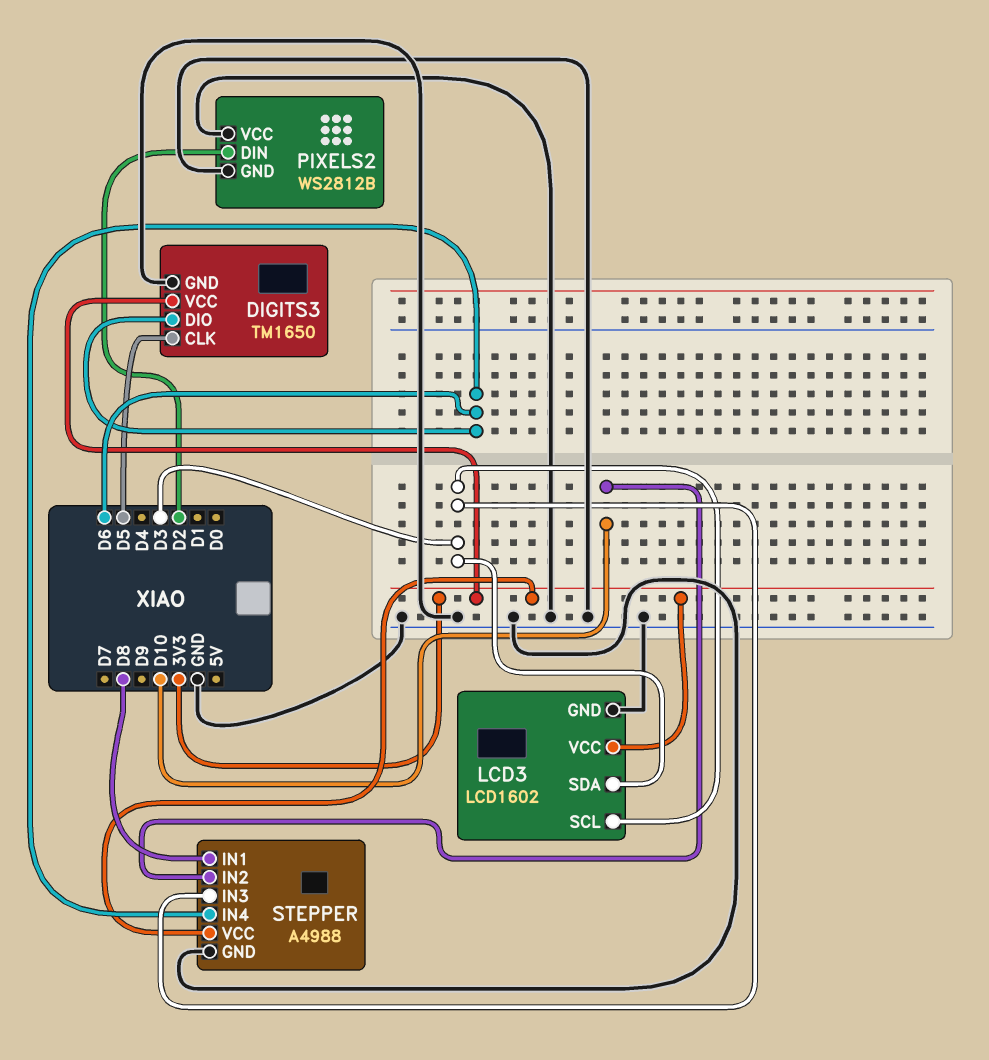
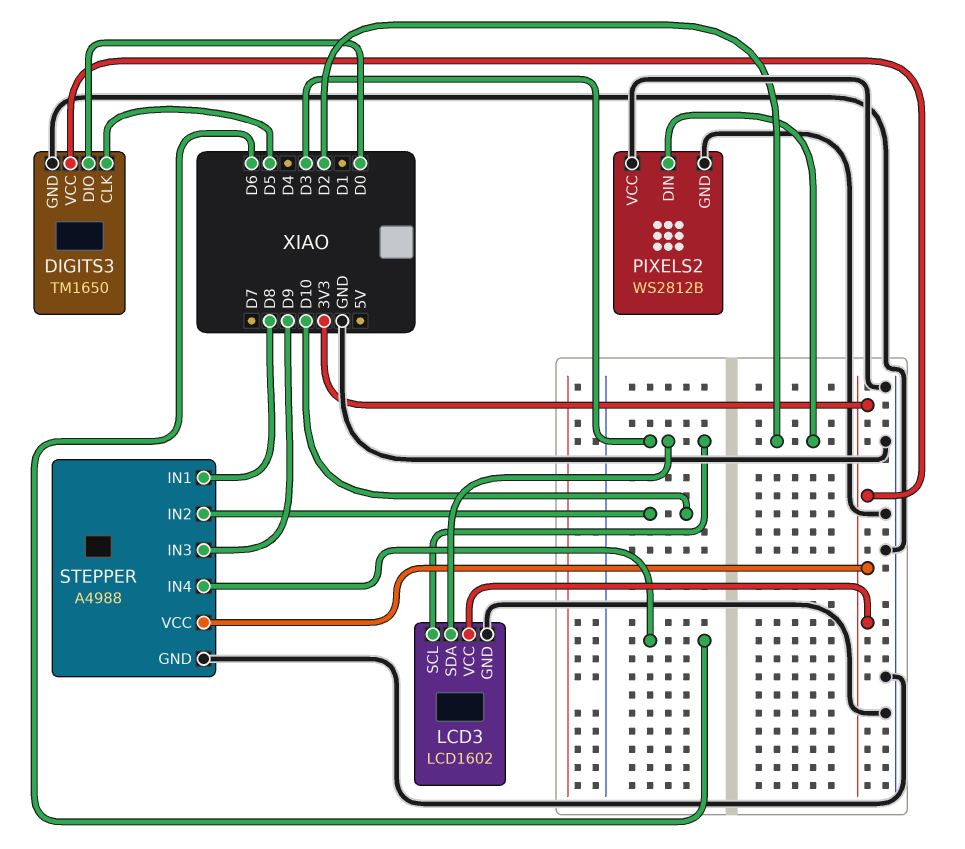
DIGITS3 pin DIO: D6 -> D0
STEPPER pin IN3: D3 -> D9

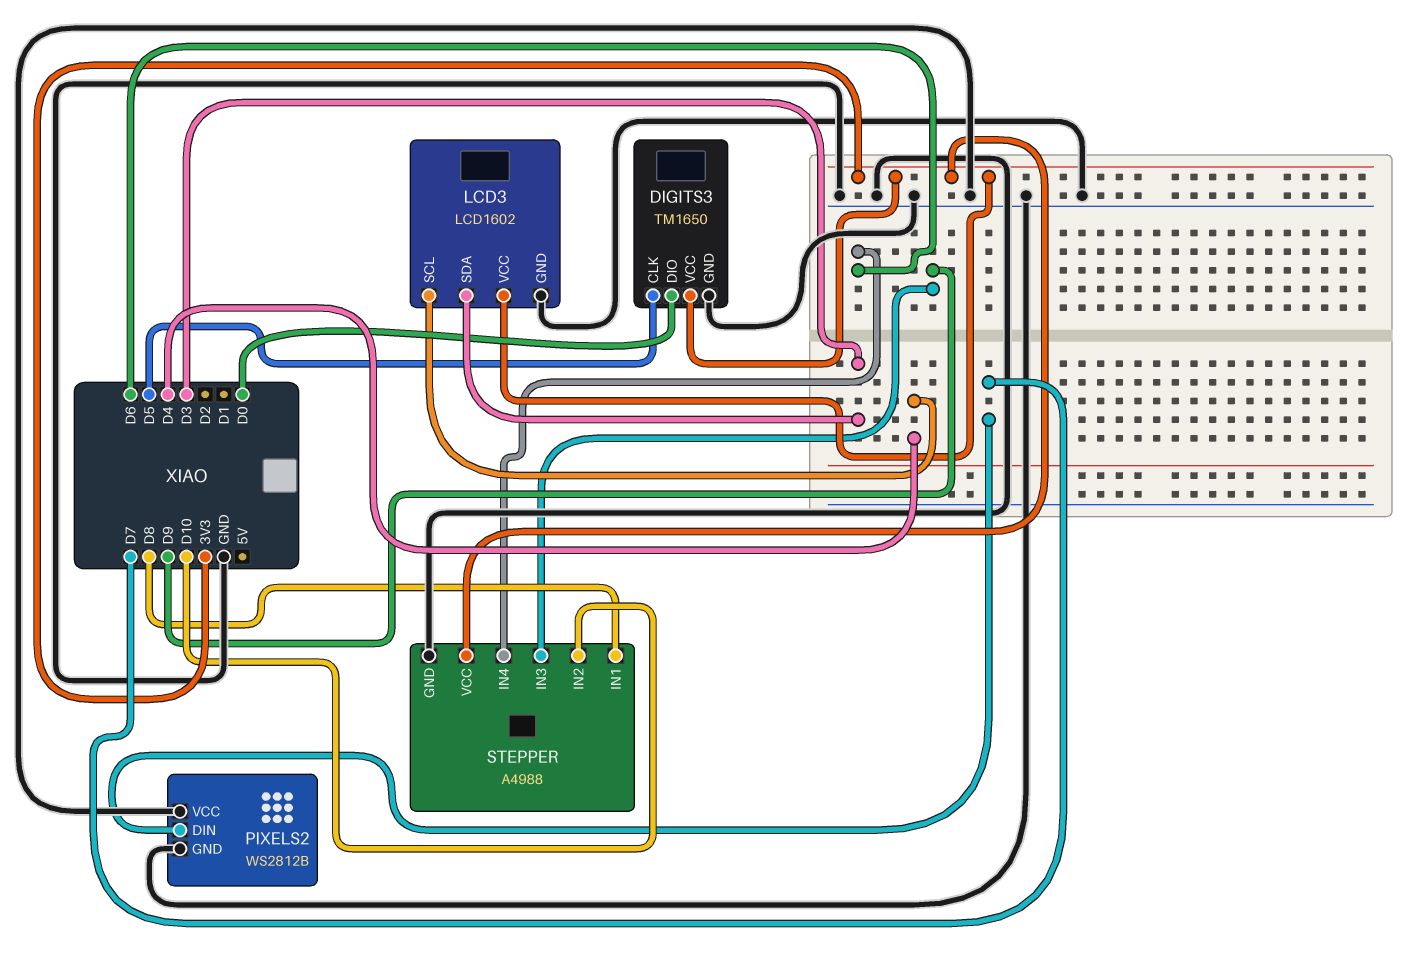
LCD3 pin SCL: D3 -> D4
PIXELS2 pin DIN: D2 -> D7

